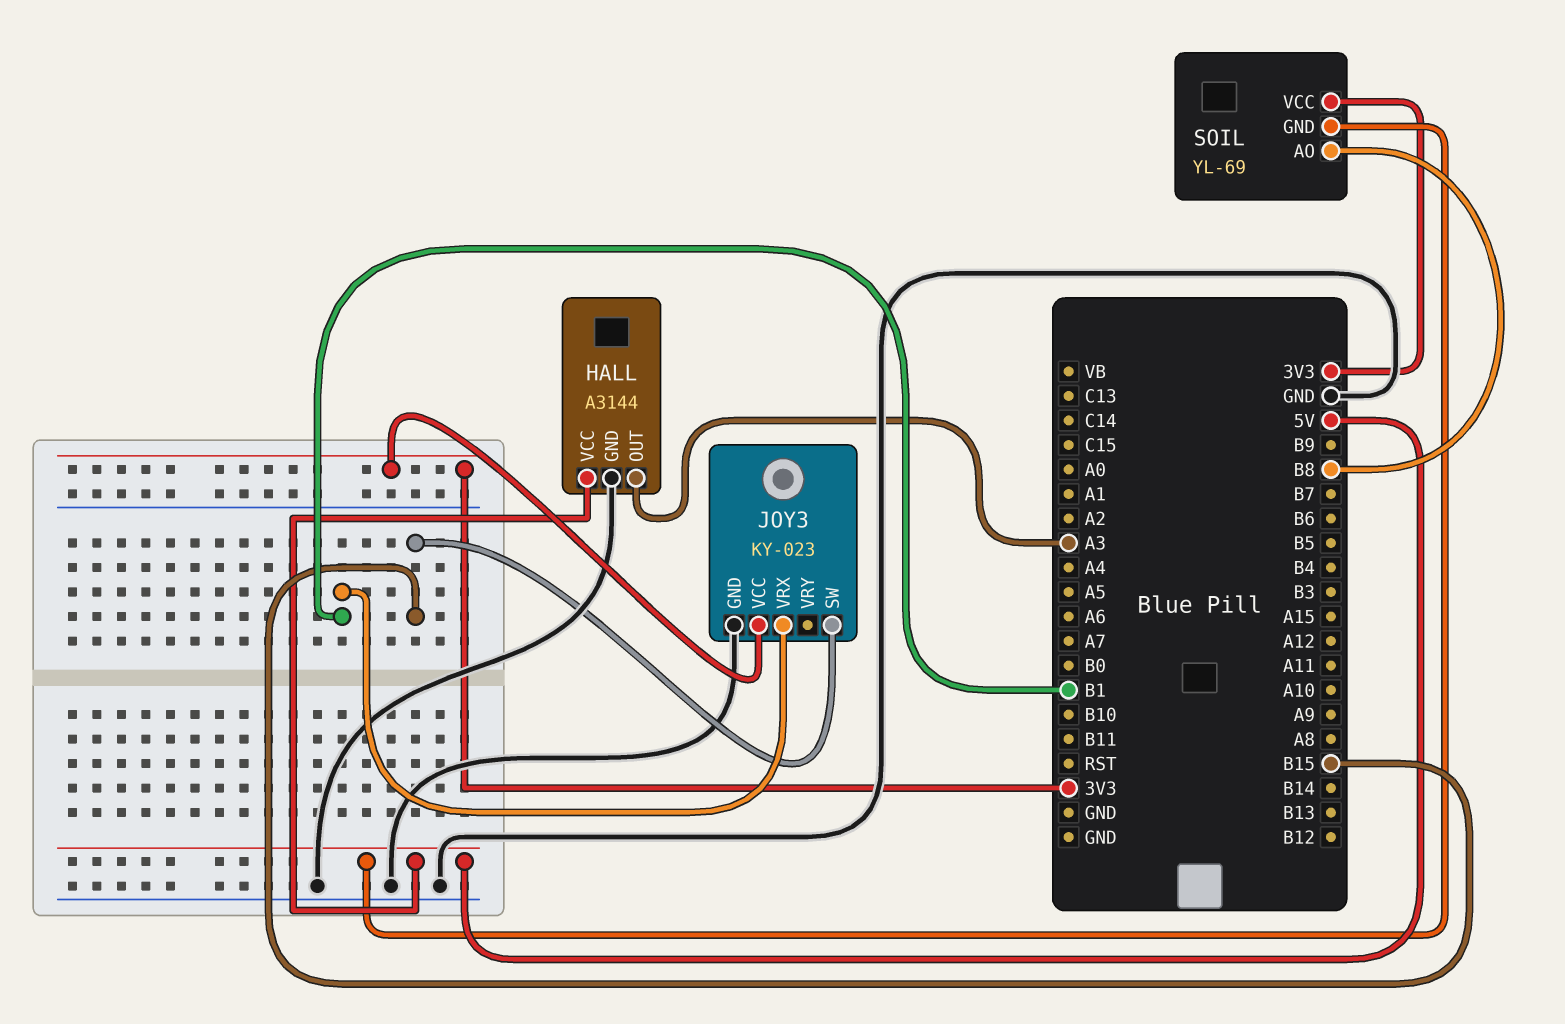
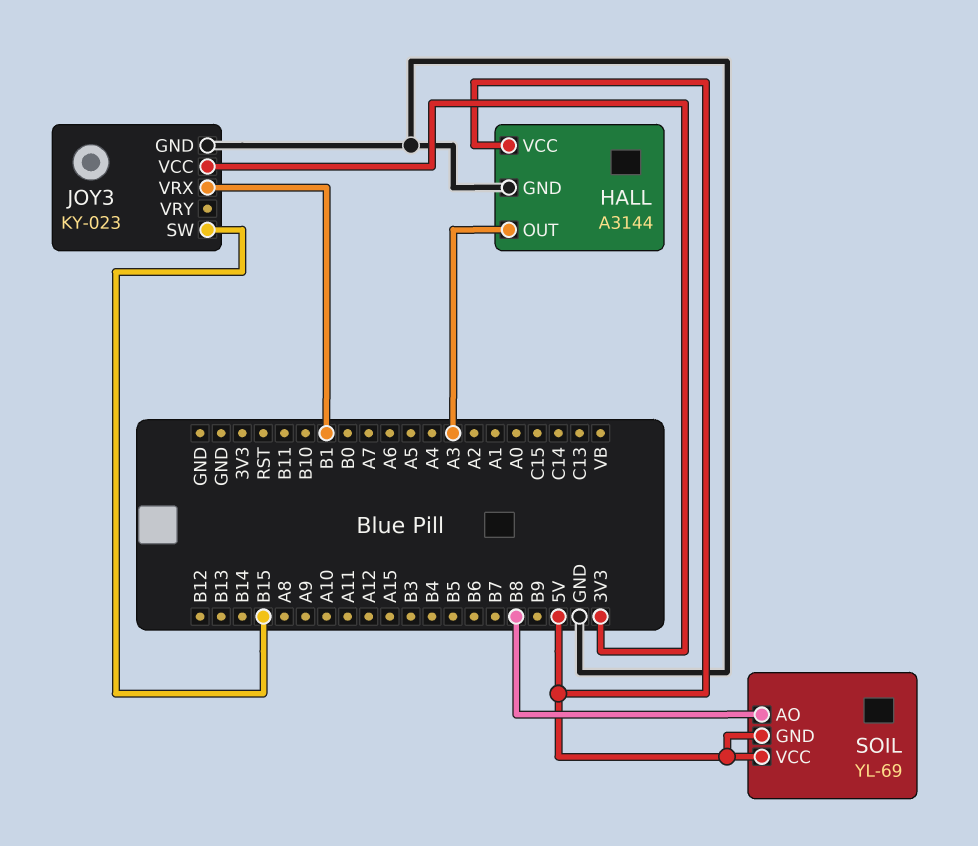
SOIL pin VCC: 3V3 -> 5V

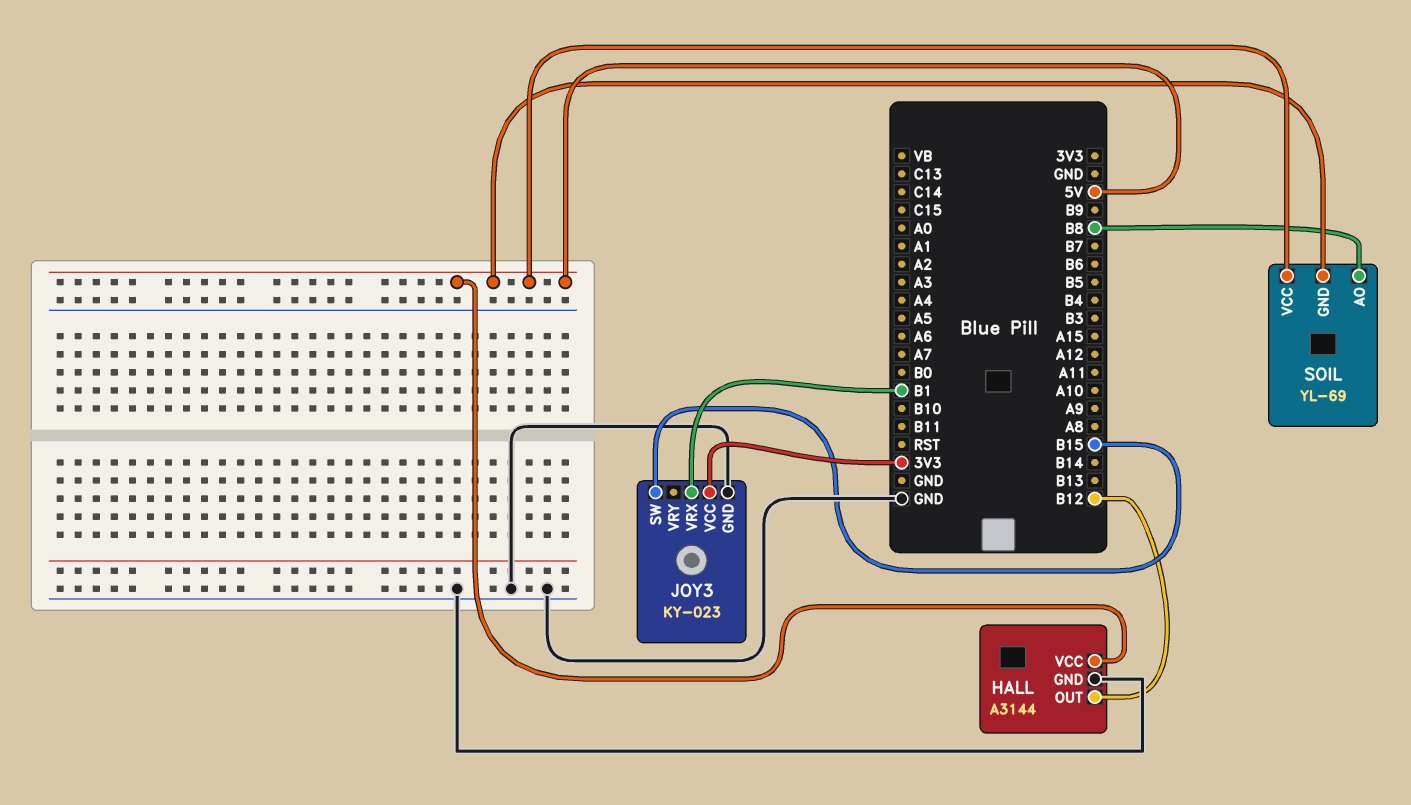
HALL pin OUT: A3 -> B12

